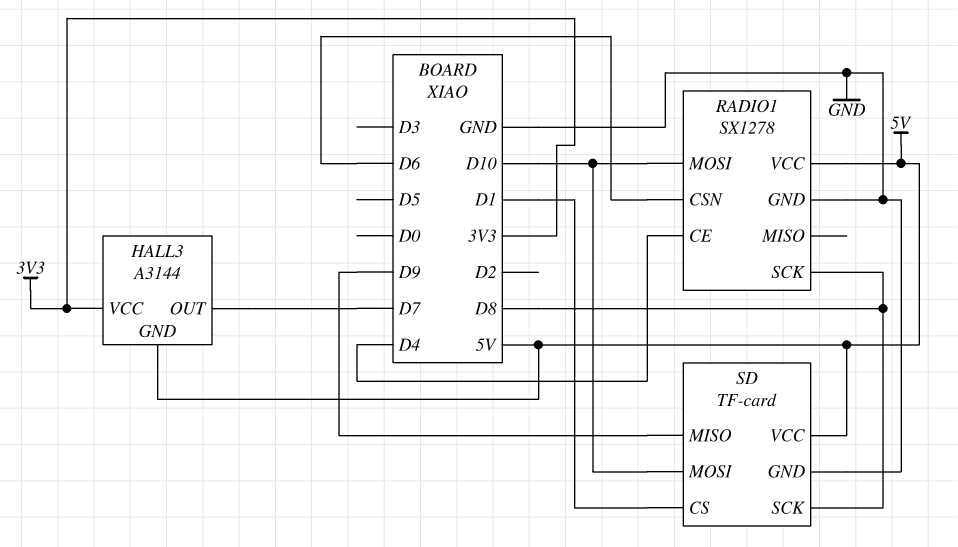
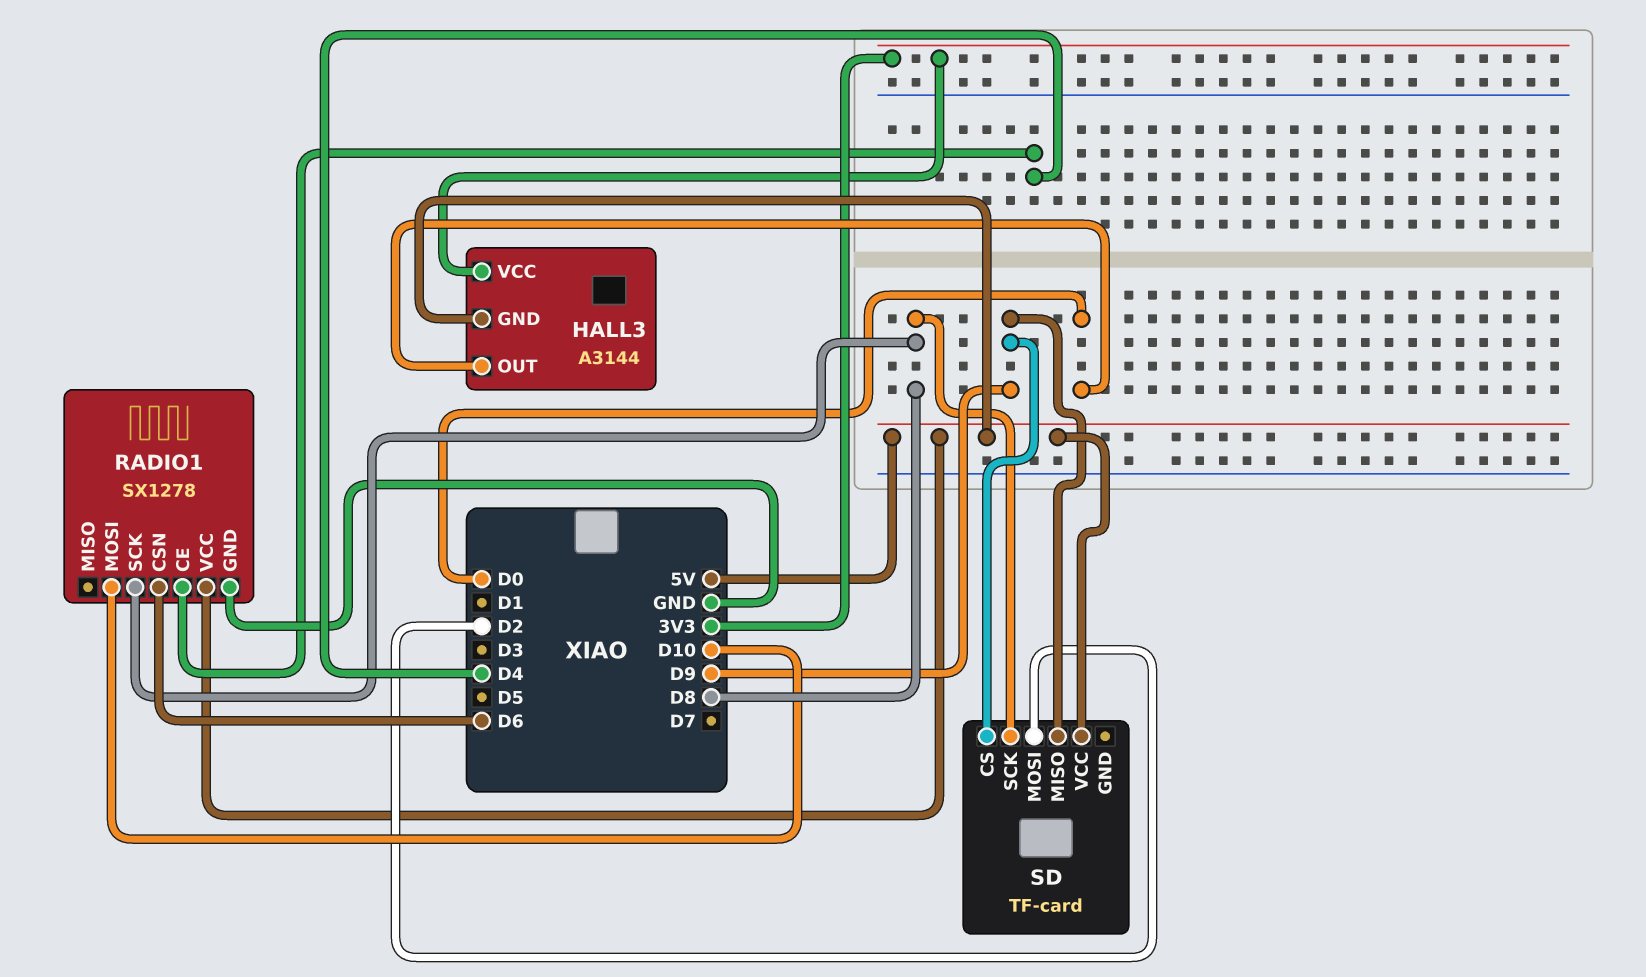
HALL3 pin OUT: D7 -> D0
SD pin CS: D1 -> D9
SD pin GND: GND -> none
SD pin MOSI: D10 -> D2

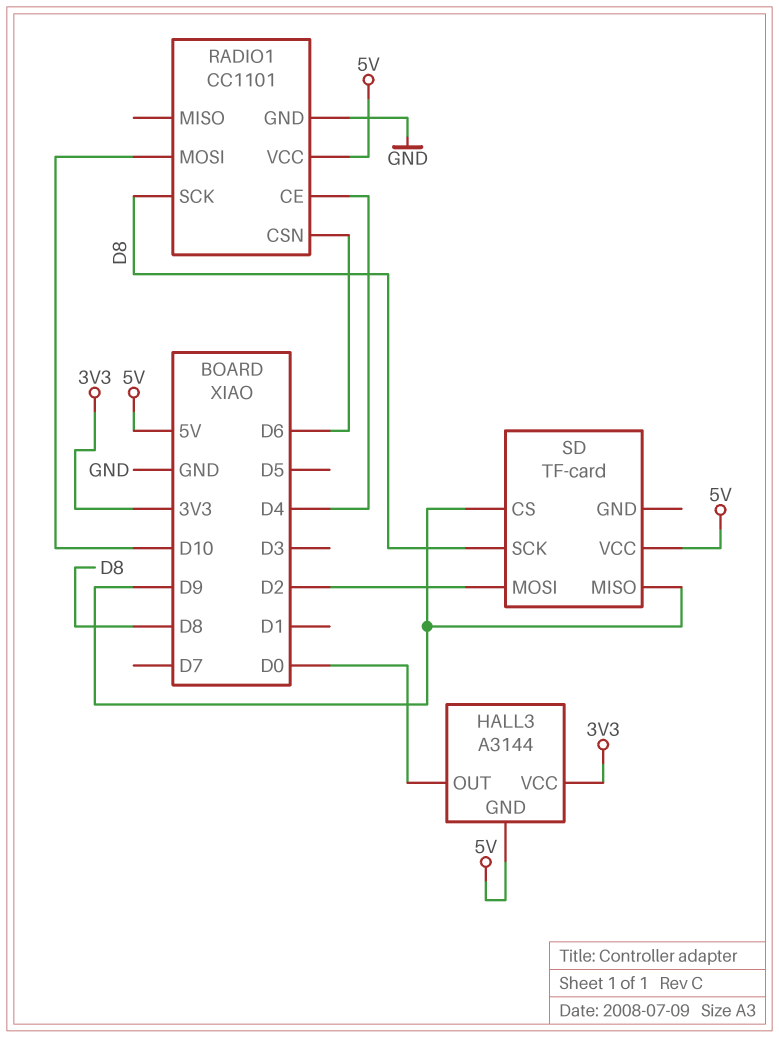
RADIO1: SX1278 -> CC1101

